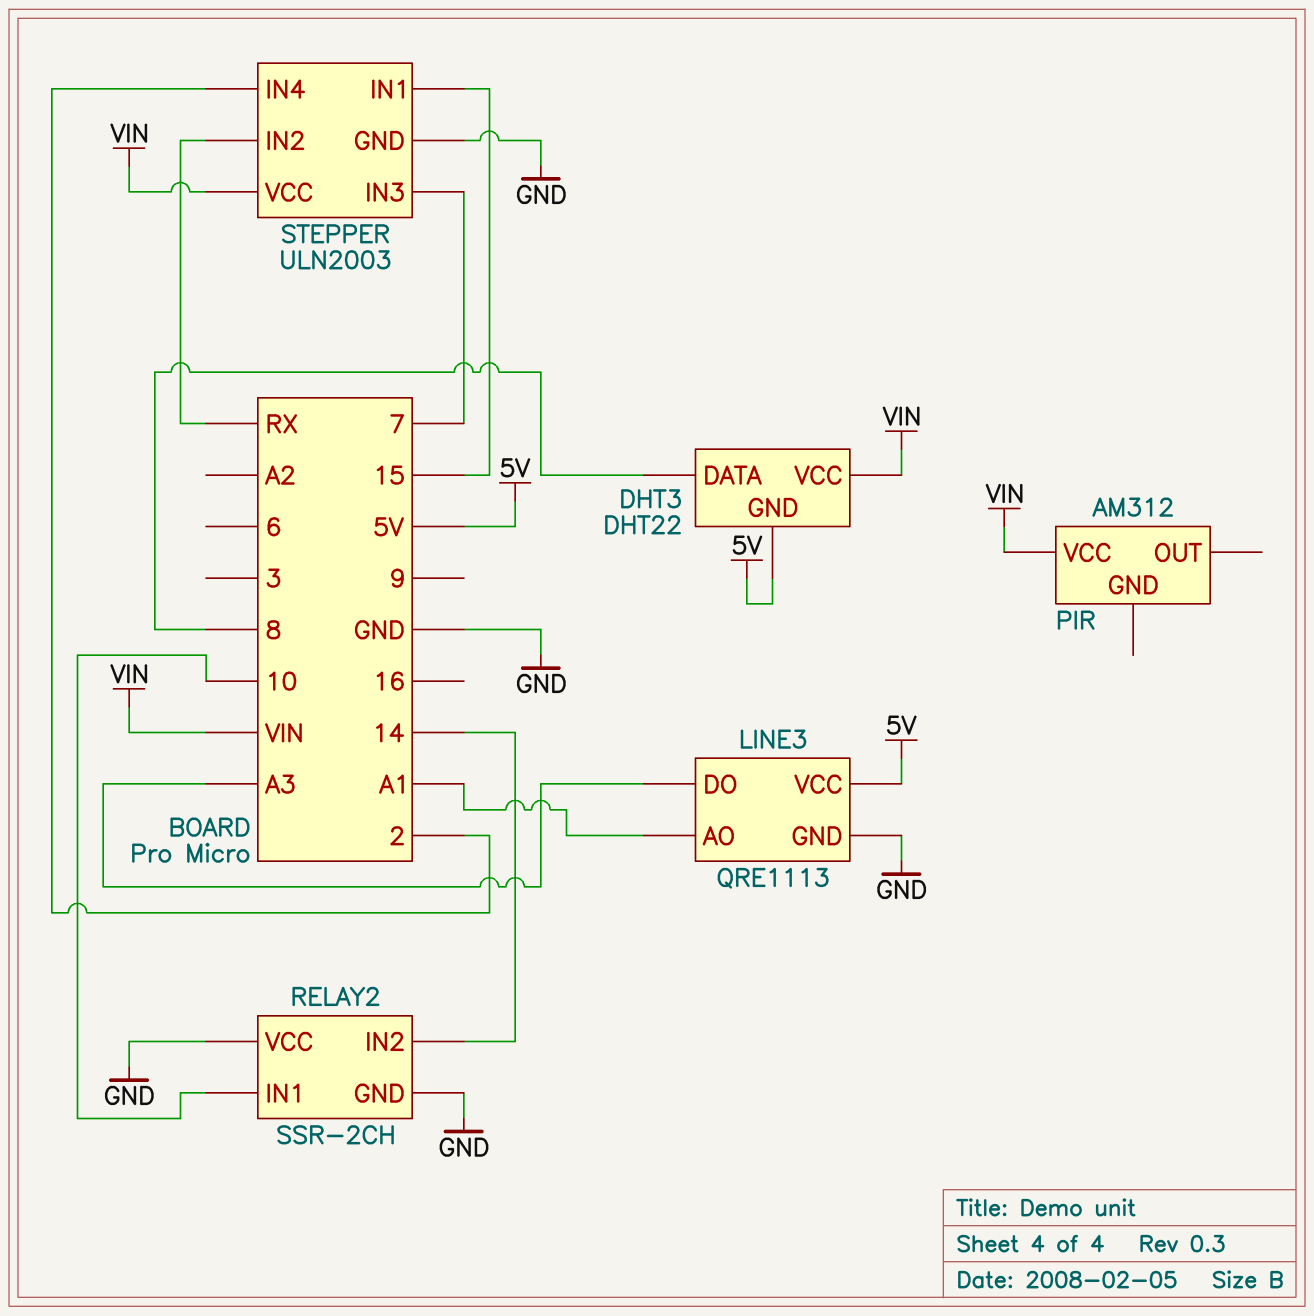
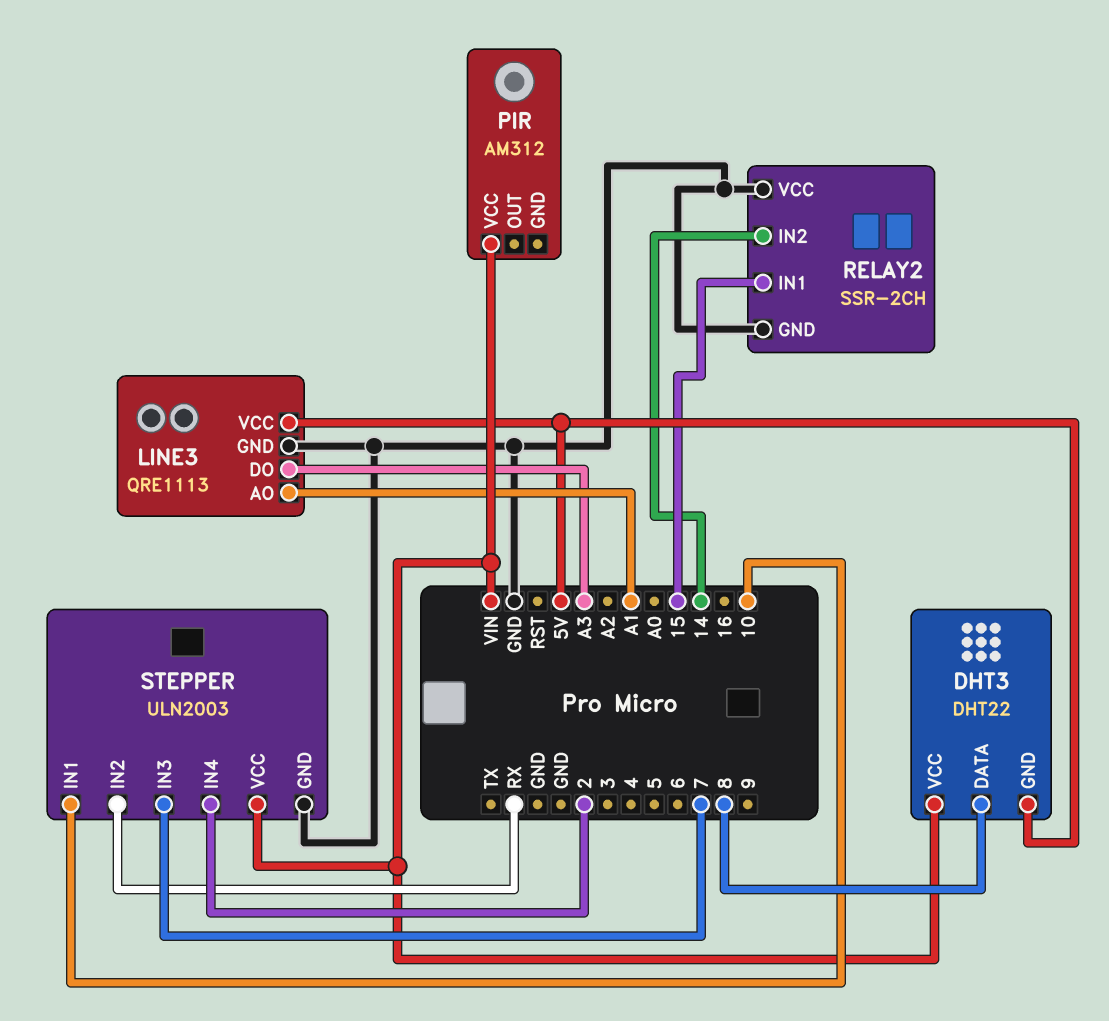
RELAY2 pin IN1: 10 -> 15
STEPPER pin IN1: 15 -> 10

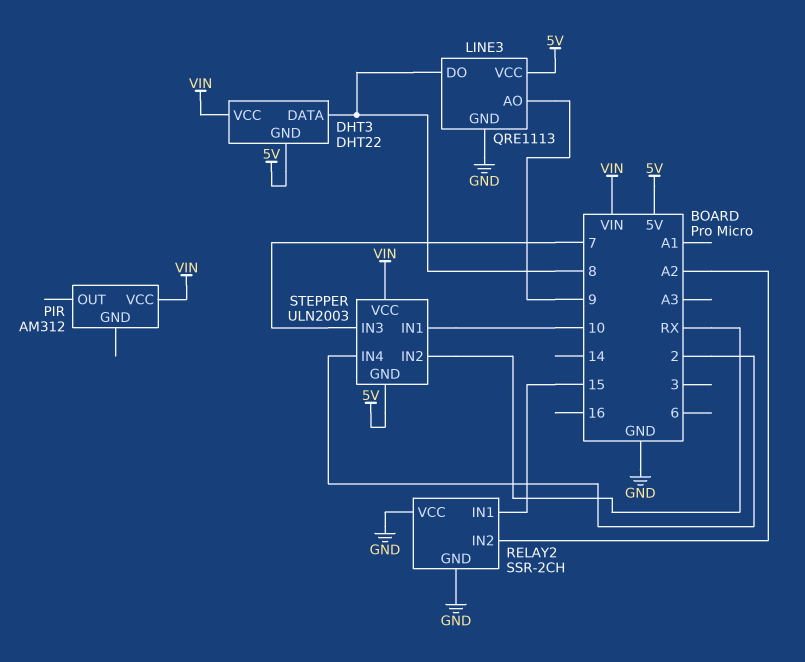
LINE3 pin AO: A1 -> 9
LINE3 pin DO: A3 -> 8
RELAY2 pin IN2: 14 -> A2
STEPPER pin GND: GND -> 5V

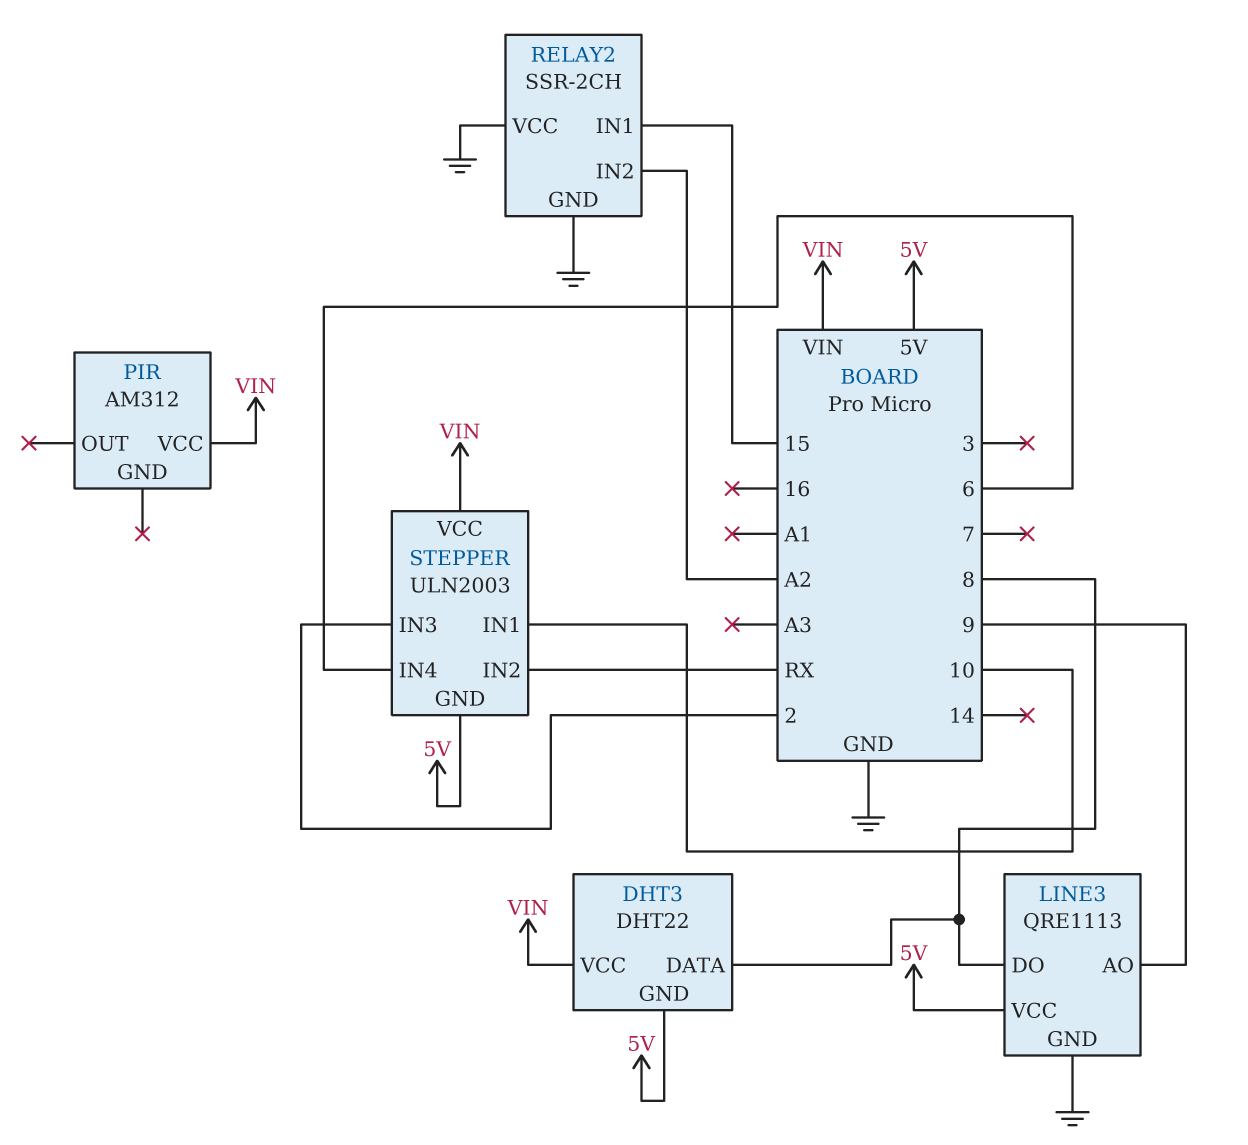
STEPPER pin IN3: 7 -> 2
STEPPER pin IN4: 2 -> 6

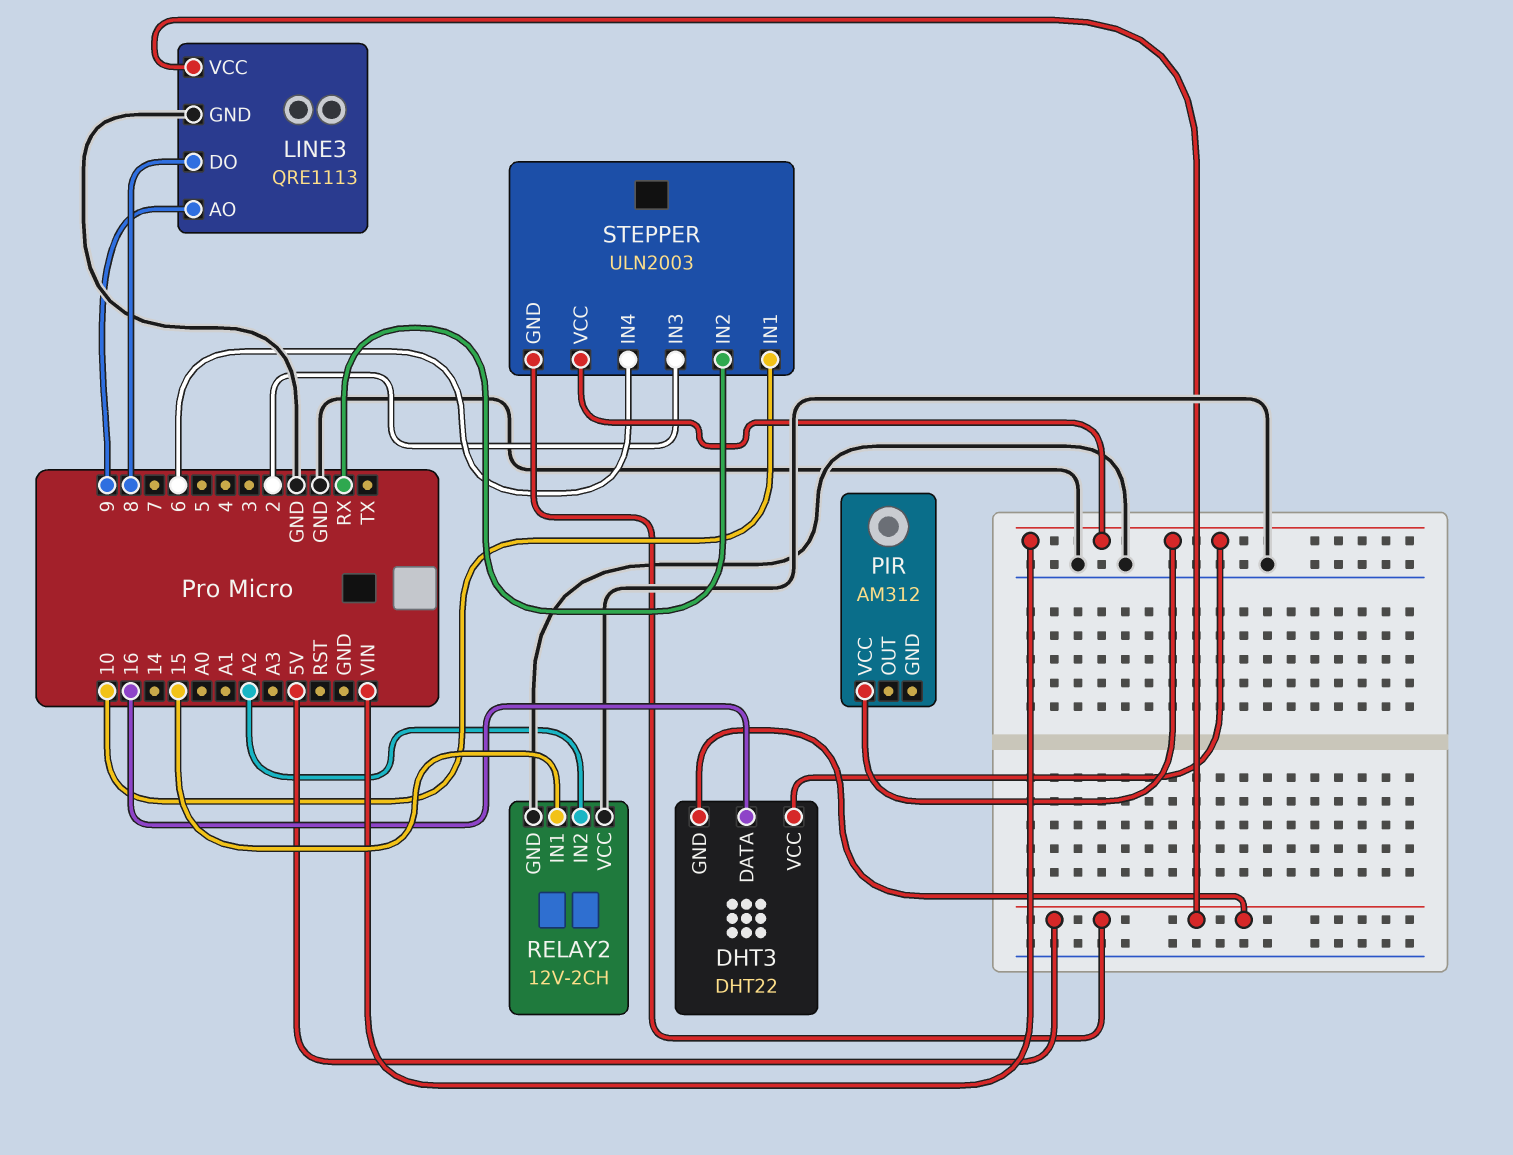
DHT3 pin DATA: 8 -> 16
RELAY2: SSR-2CH -> 12V-2CH

